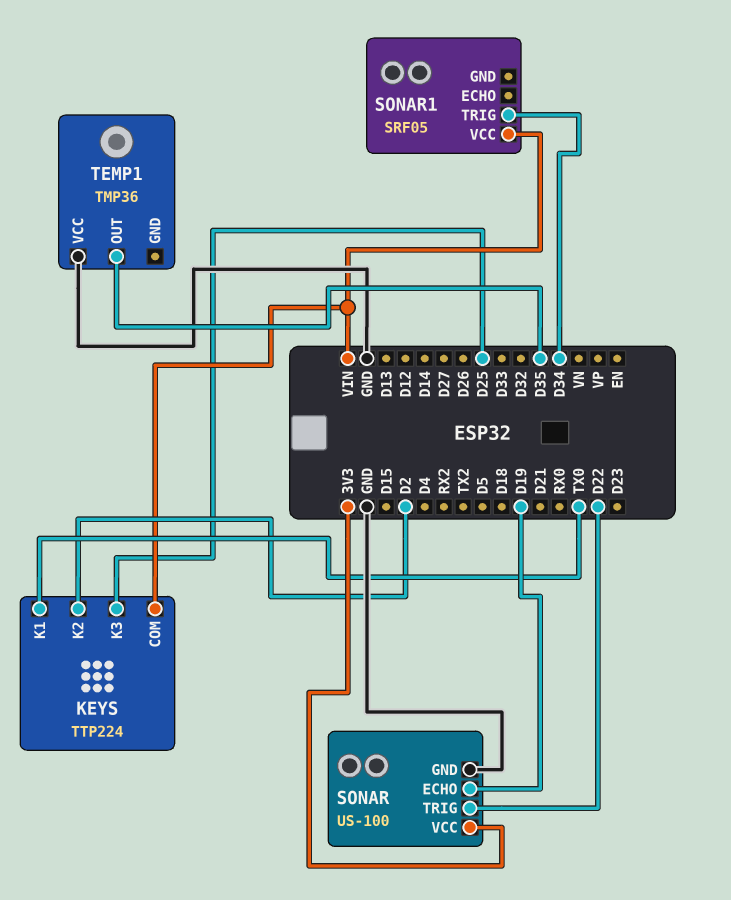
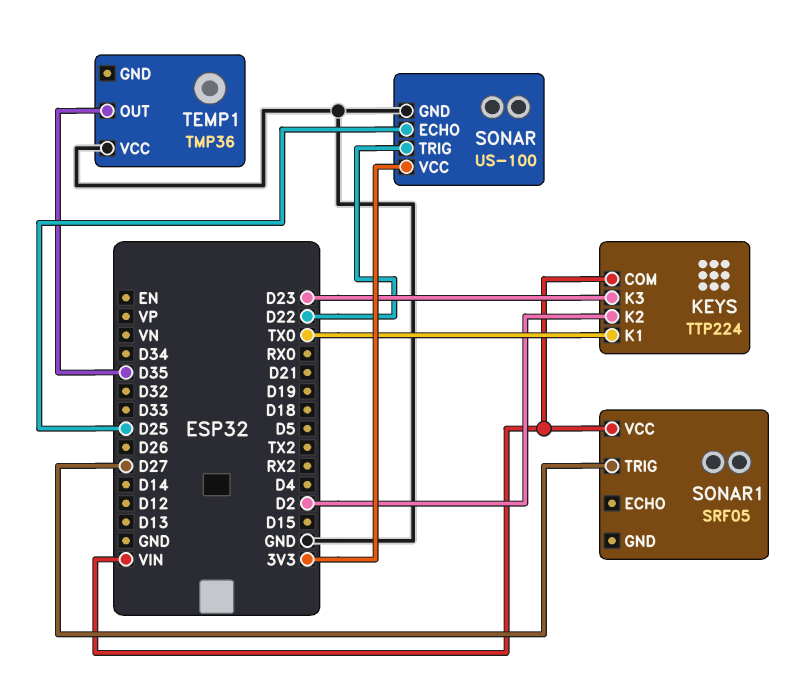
KEYS pin K3: D25 -> D23
SONAR pin ECHO: D19 -> D25
SONAR1 pin TRIG: D34 -> D27

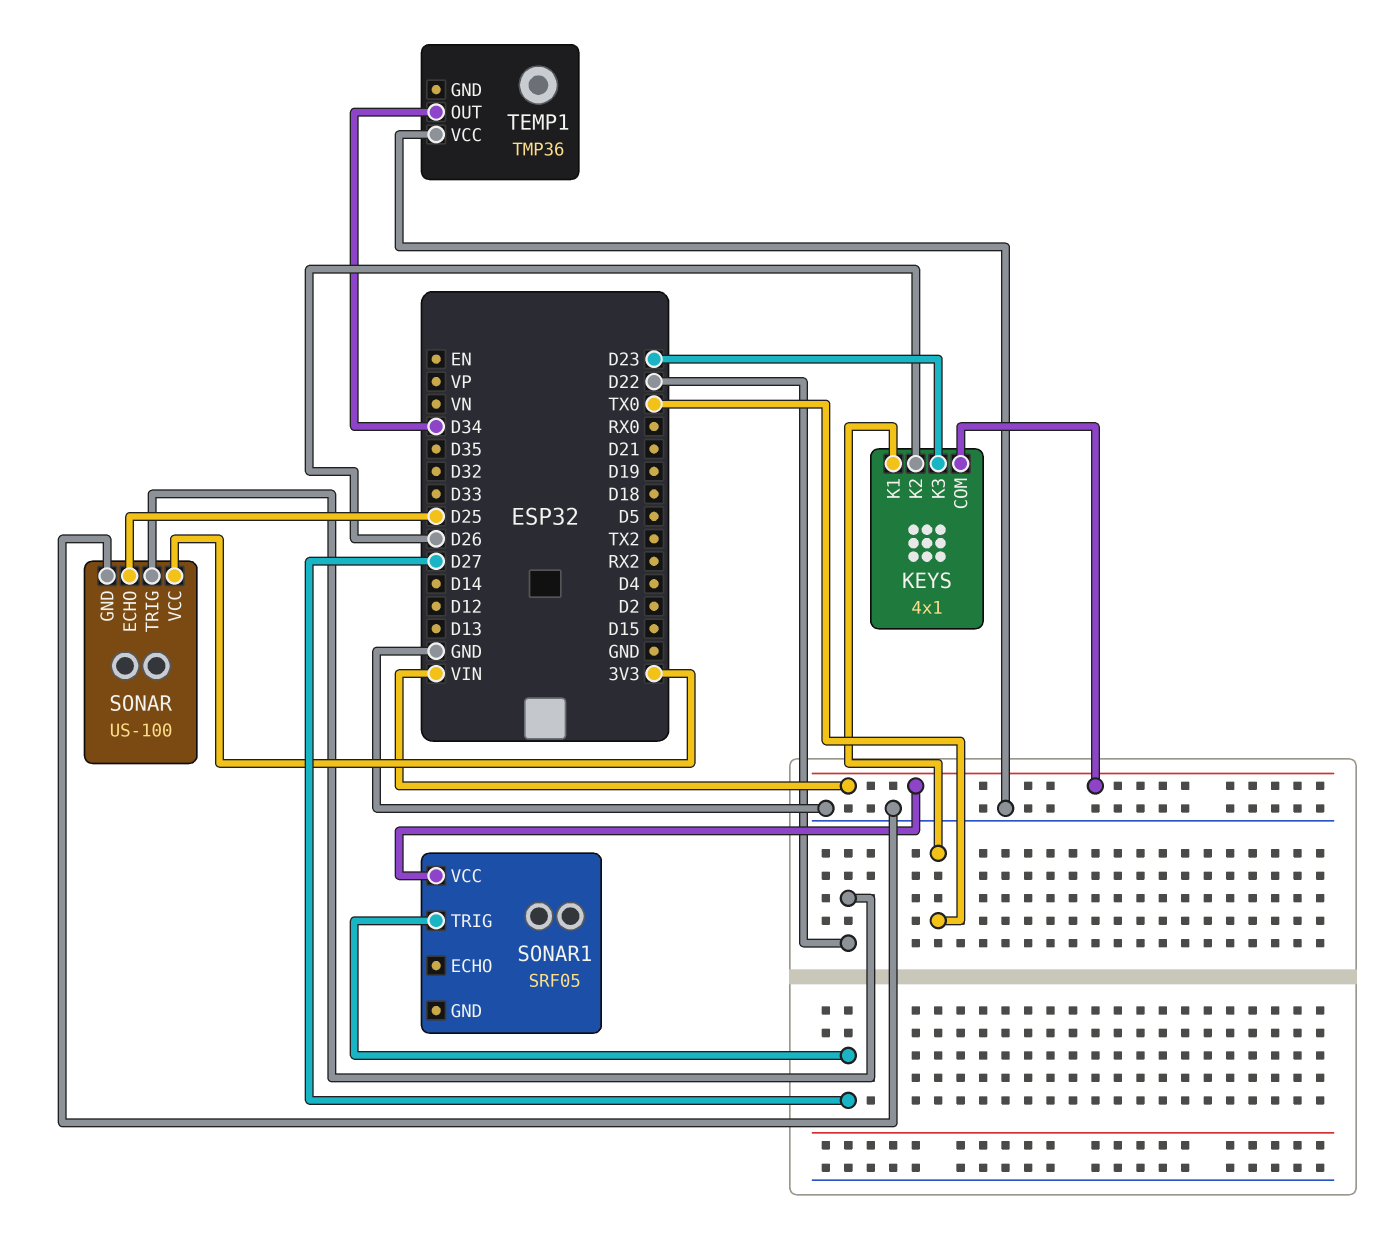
KEYS: TTP224 -> 4x1
KEYS pin K2: D2 -> D26
TEMP1 pin OUT: D35 -> D34

